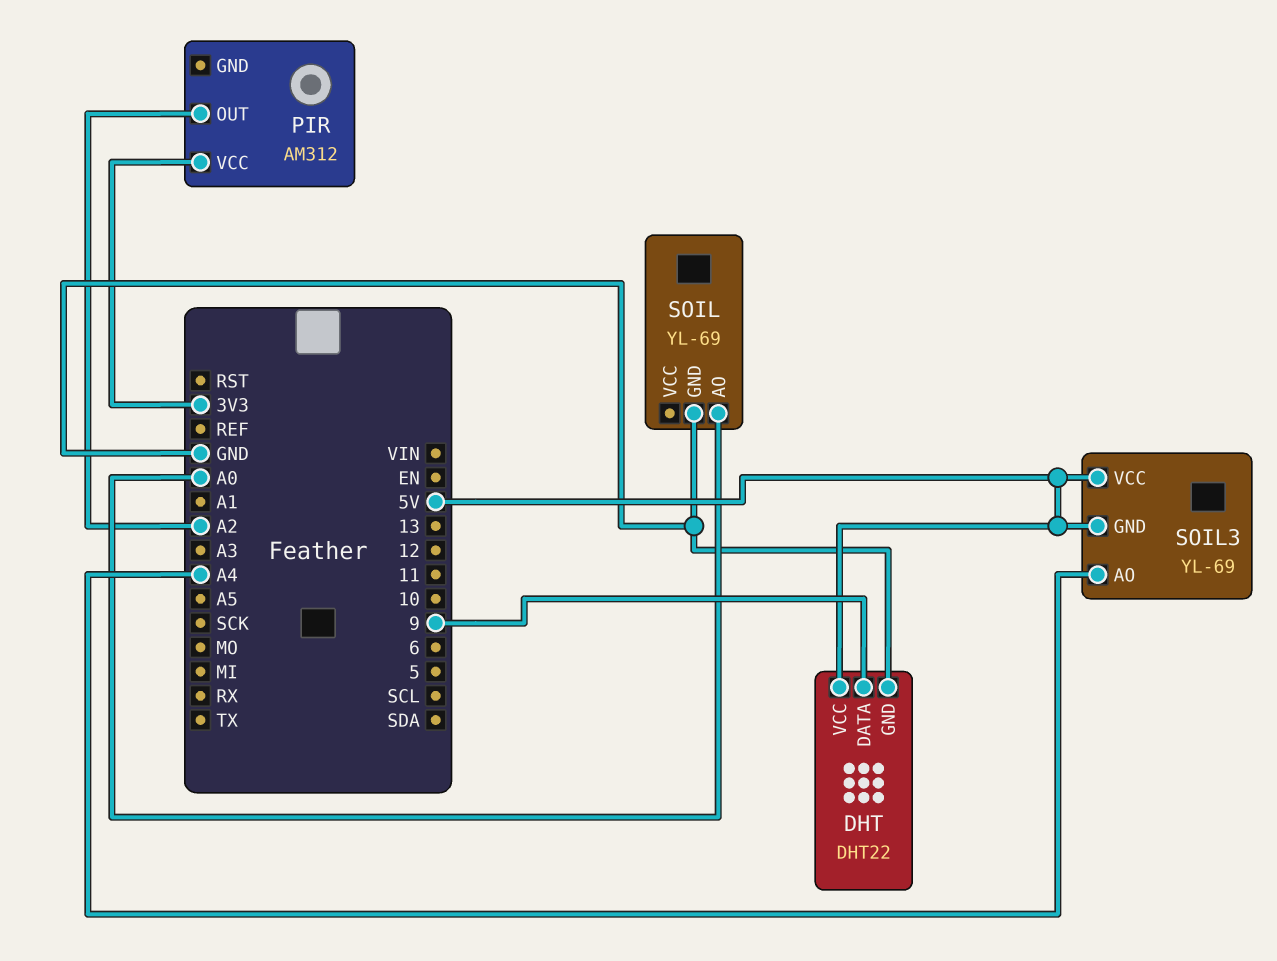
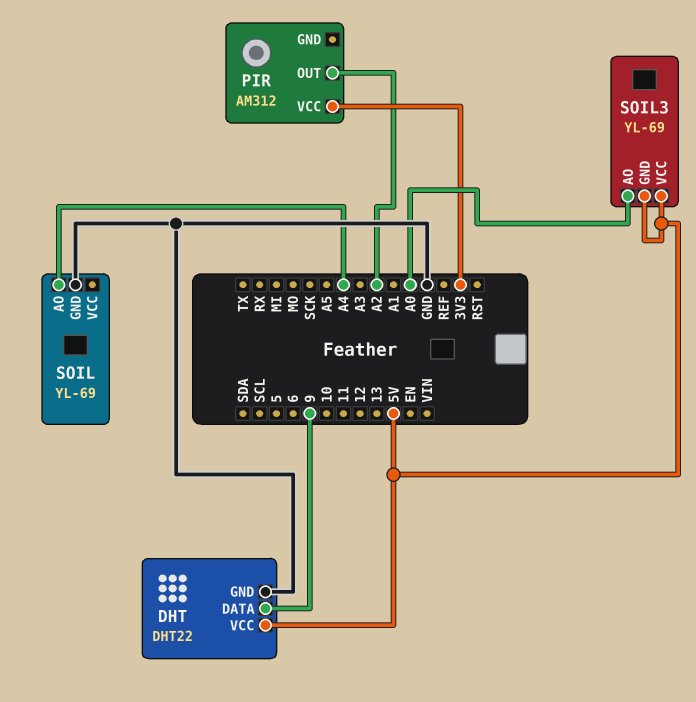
SOIL pin AO: A0 -> A4
SOIL3 pin AO: A4 -> A0

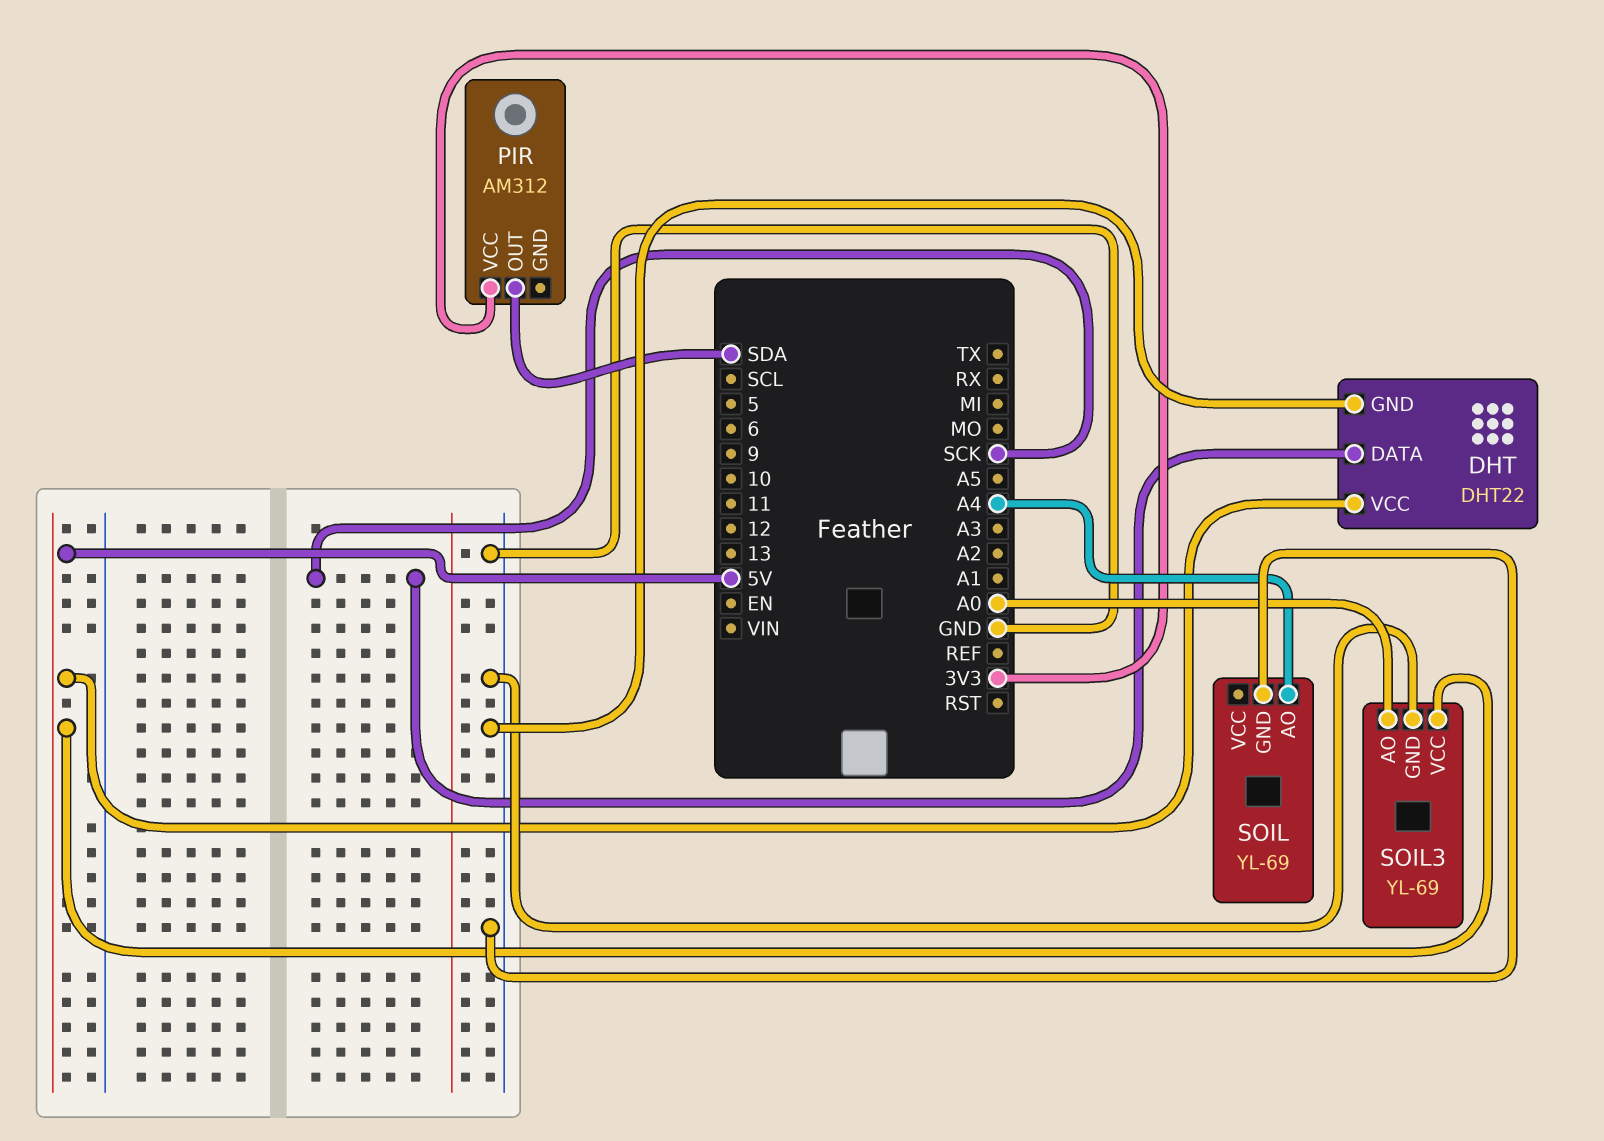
DHT pin DATA: 9 -> SCK
PIR pin OUT: A2 -> SDA
SOIL3 pin GND: 5V -> GND

